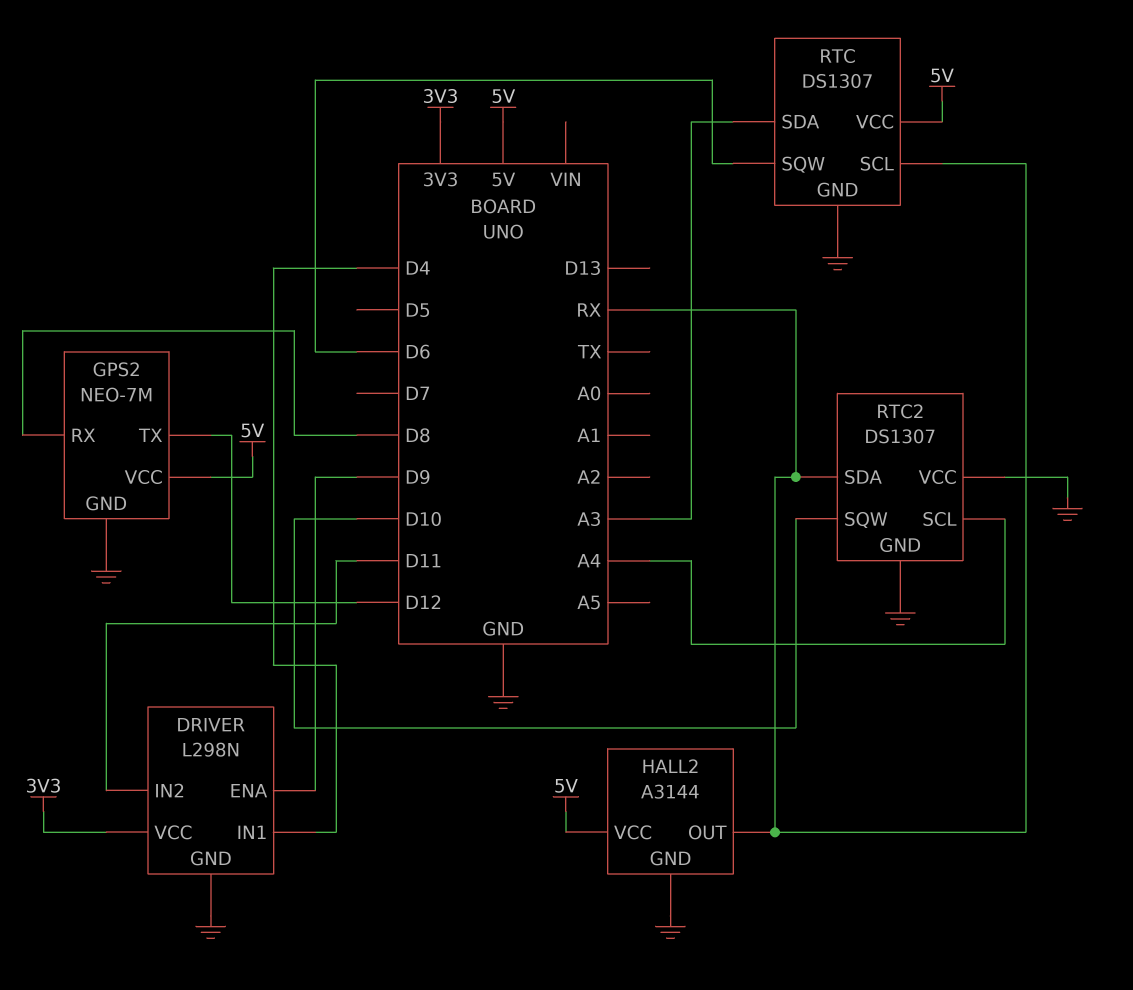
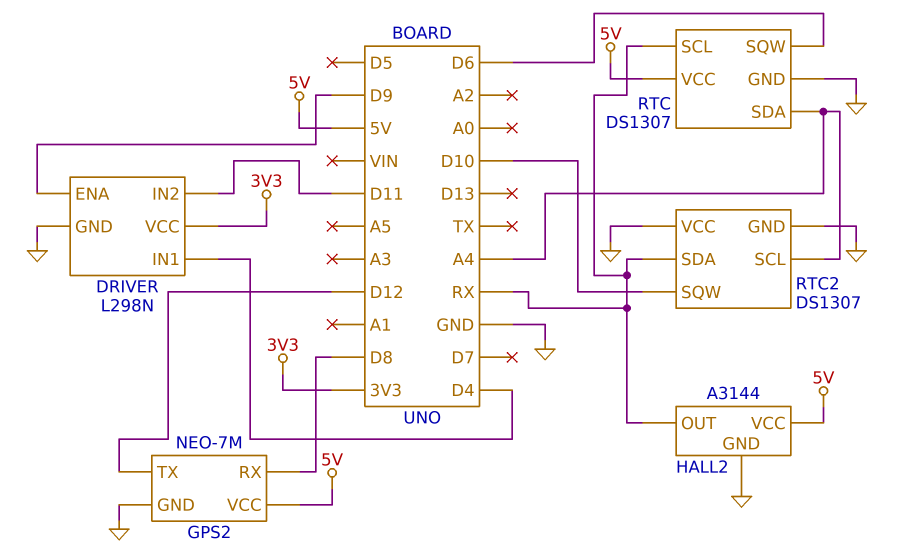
RTC pin SDA: A3 -> A4

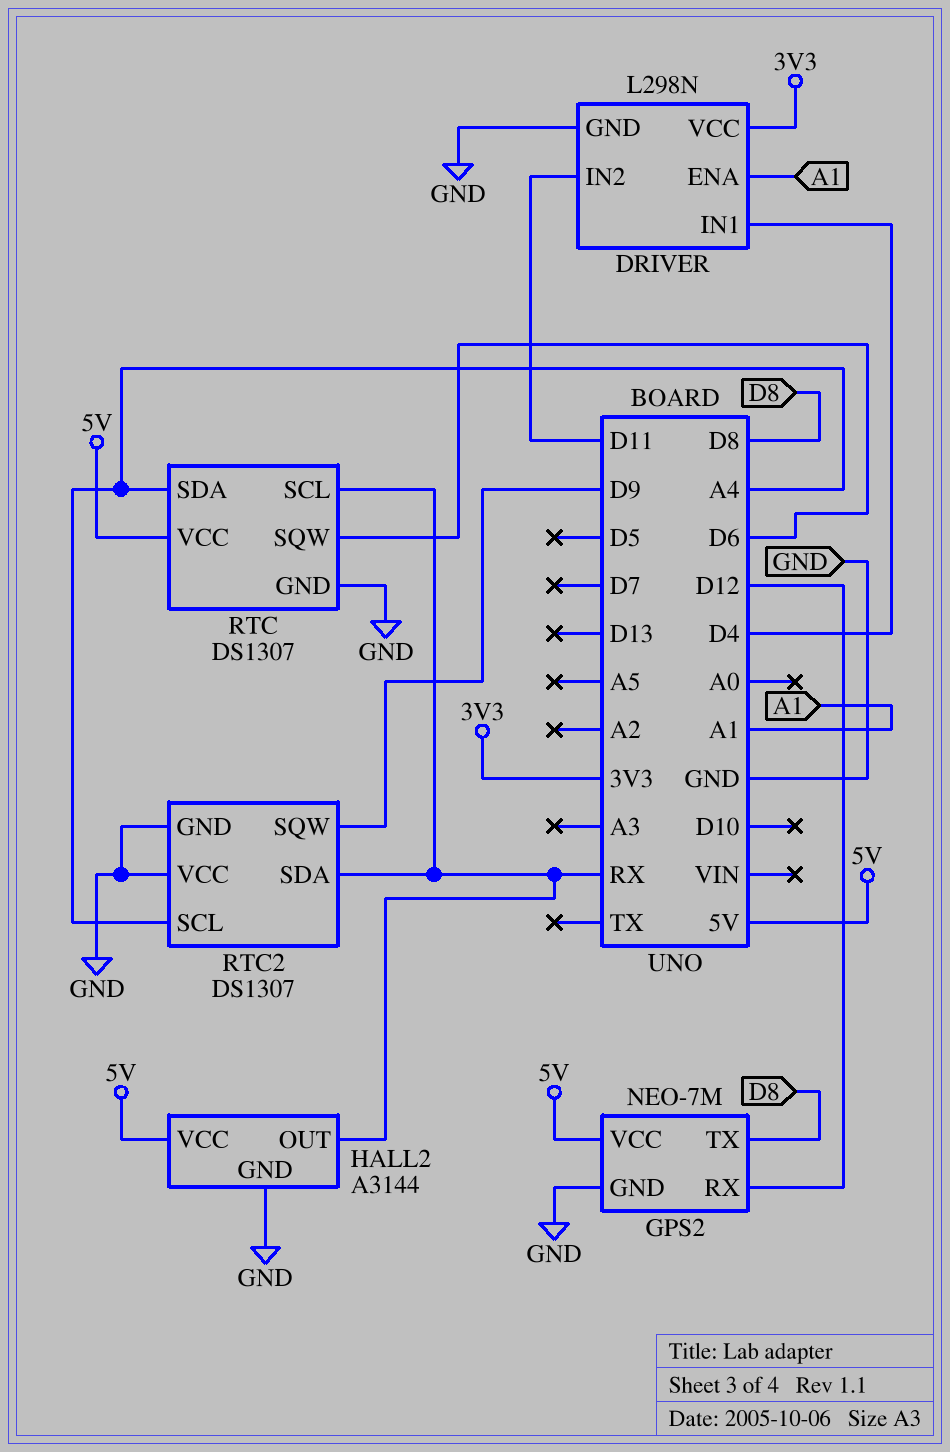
DRIVER pin ENA: D9 -> A1
GPS2 pin RX: D8 -> D12
GPS2 pin TX: D12 -> D8
RTC2 pin SQW: D10 -> D9

